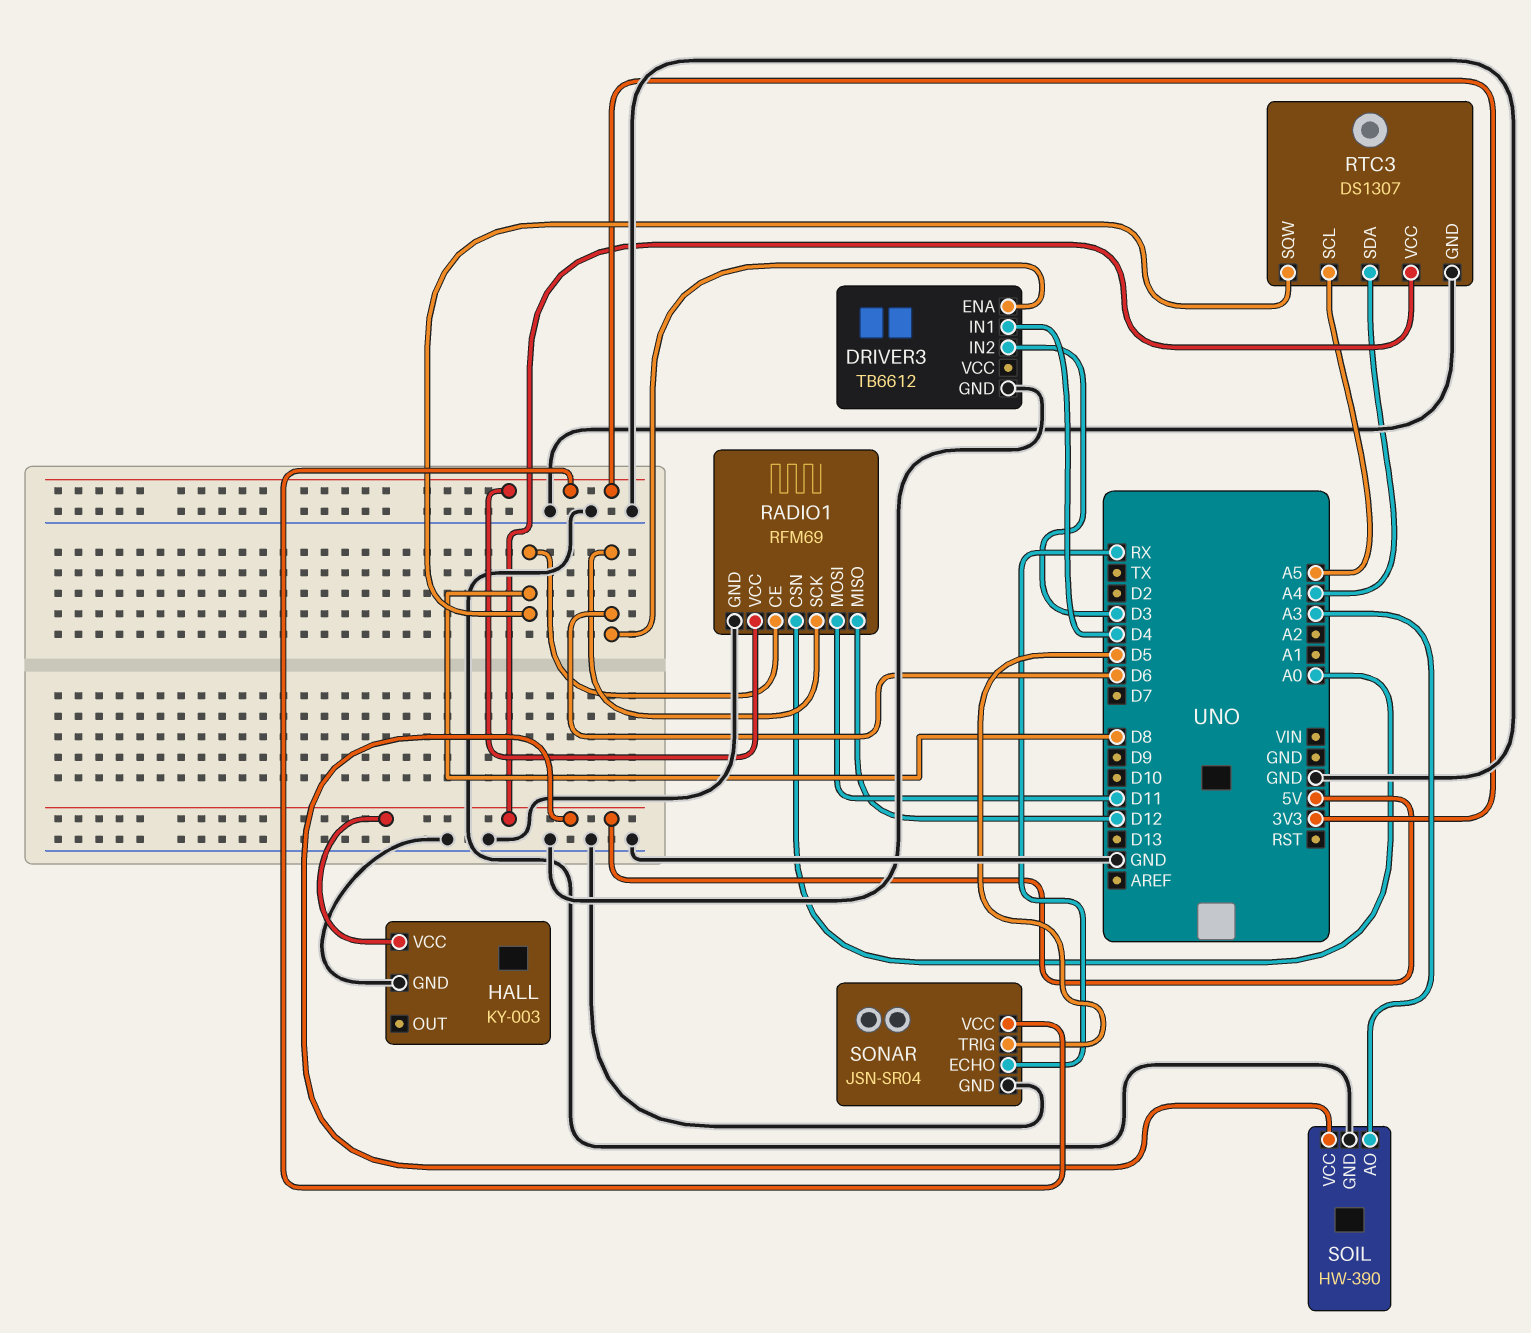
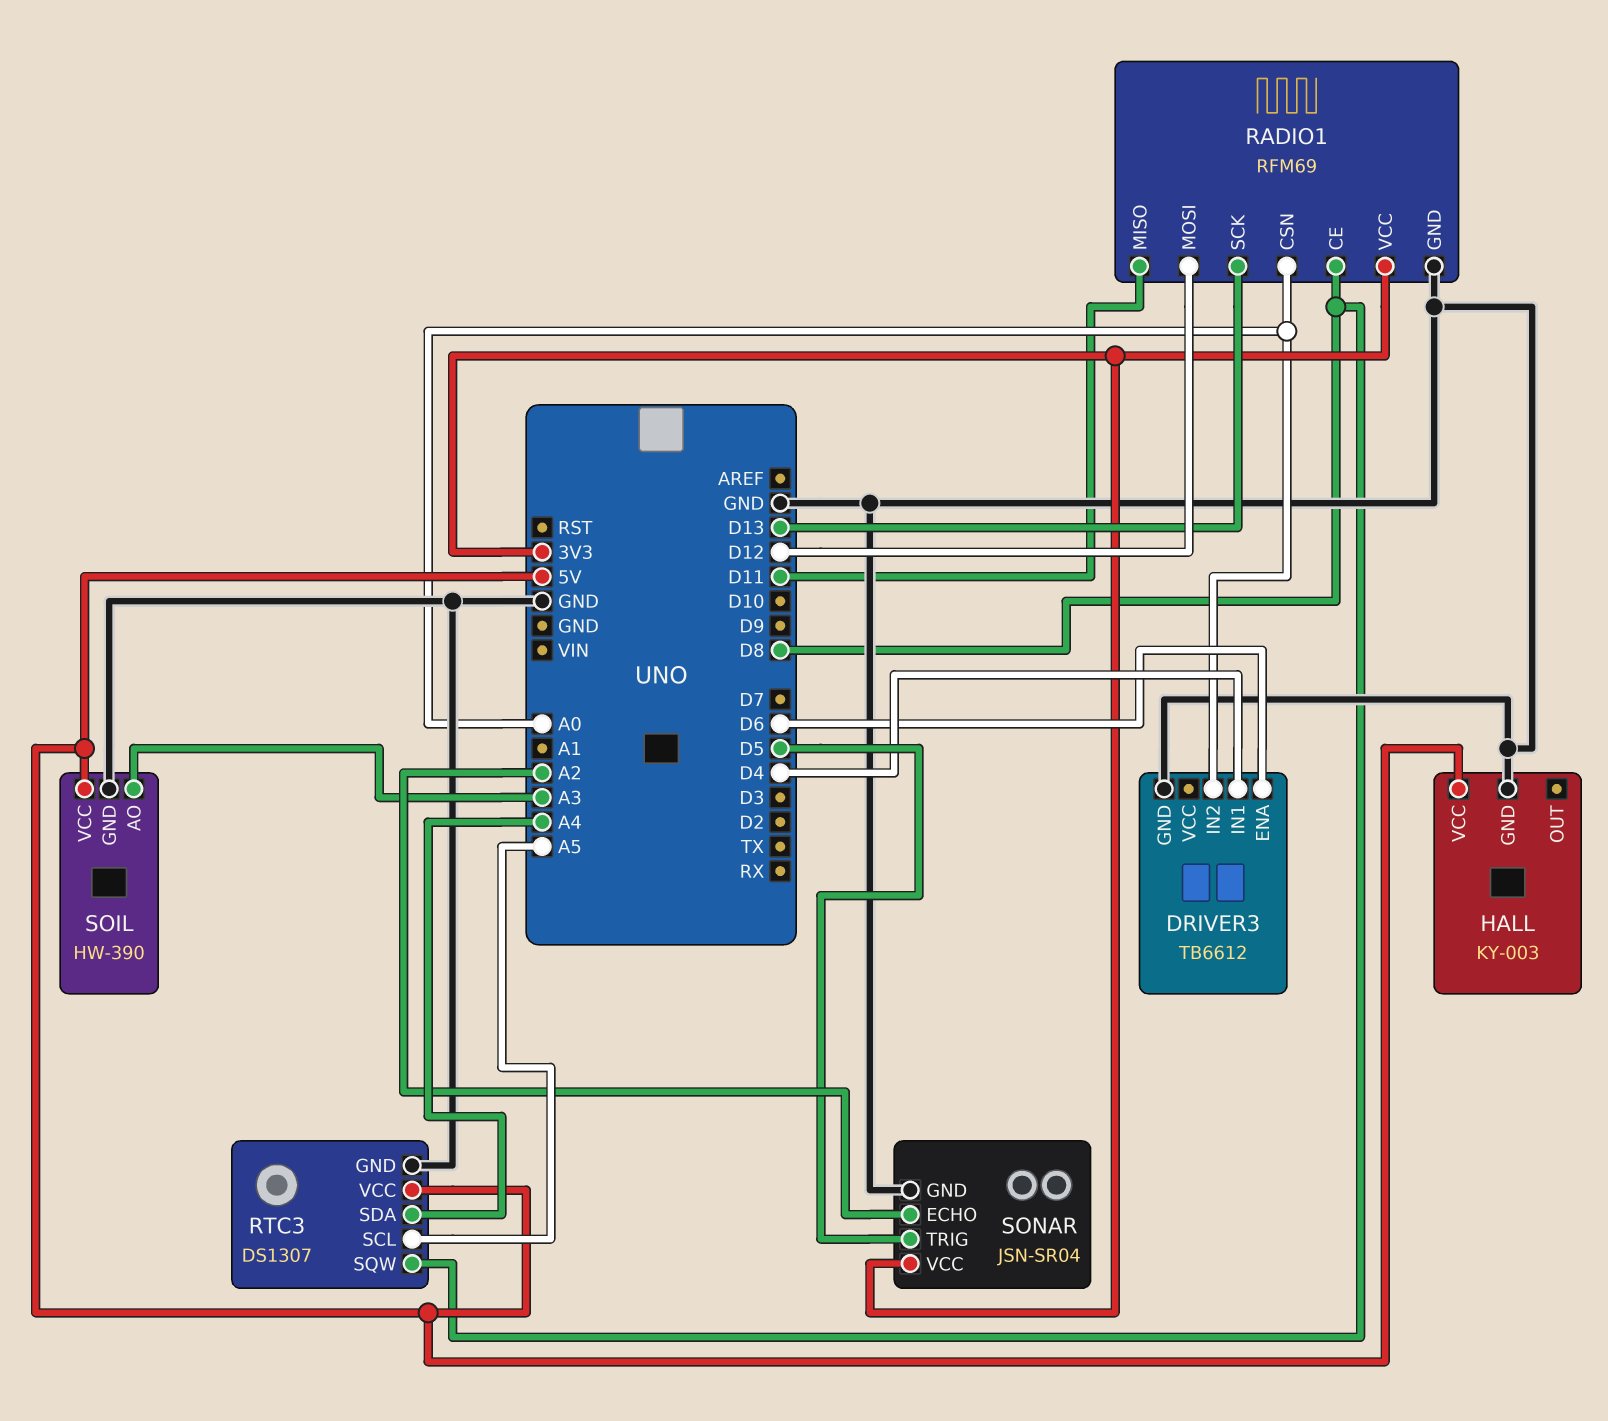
DRIVER3 pin IN2: D3 -> A0
RADIO1 pin MISO: D12 -> D11
RADIO1 pin MOSI: D11 -> D12
RADIO1 pin SCK: D6 -> D13
SONAR pin ECHO: RX -> A2

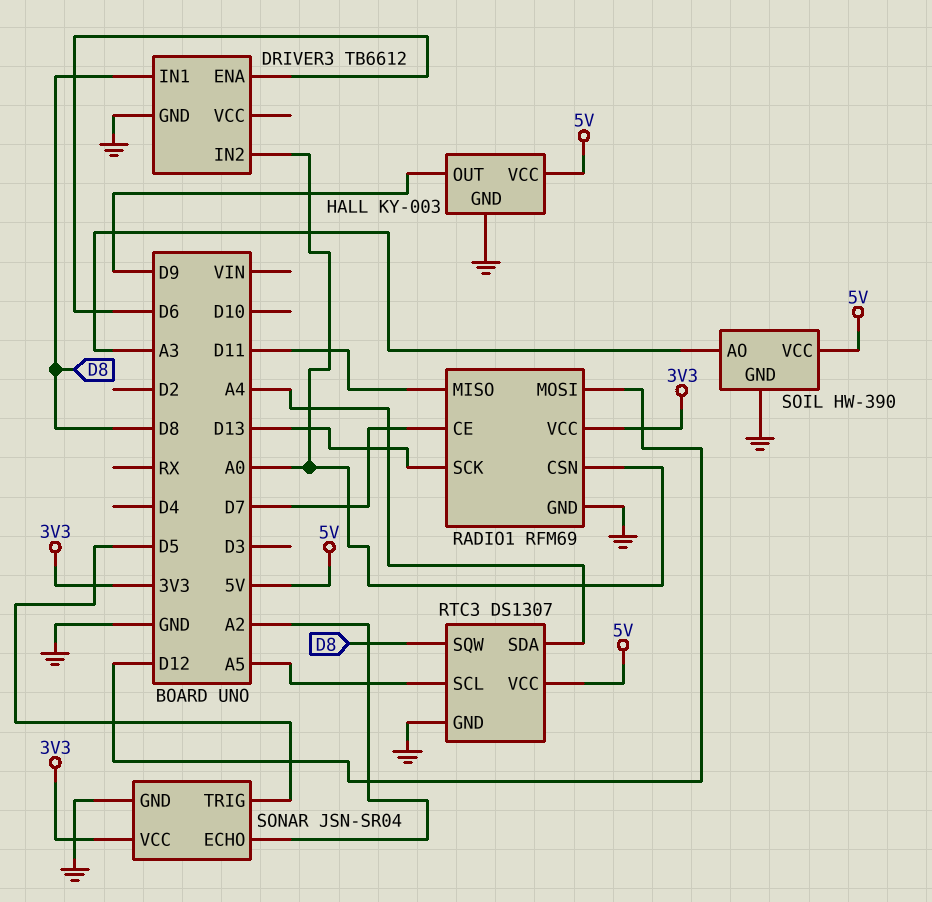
DRIVER3 pin IN1: D4 -> D8
HALL pin OUT: none -> D9
RADIO1 pin CE: D8 -> D7

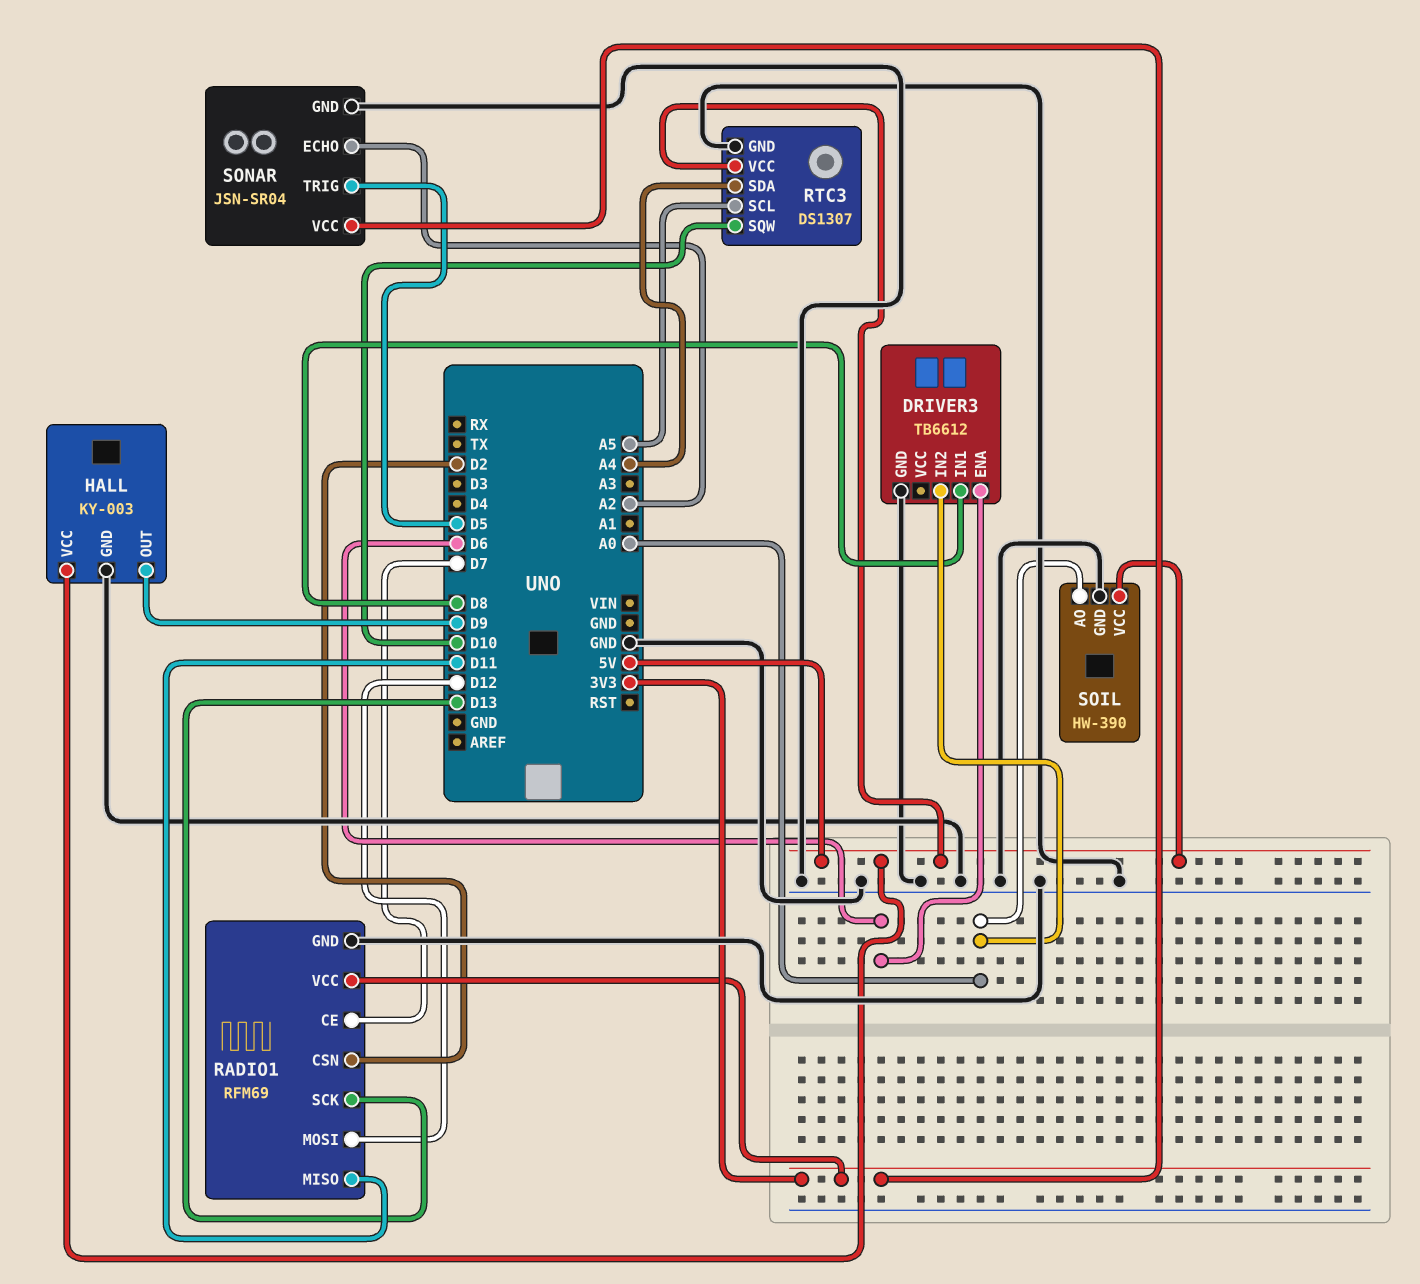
RADIO1 pin CSN: A0 -> D2
RTC3 pin SQW: D8 -> D10
SOIL pin AO: A3 -> A0

